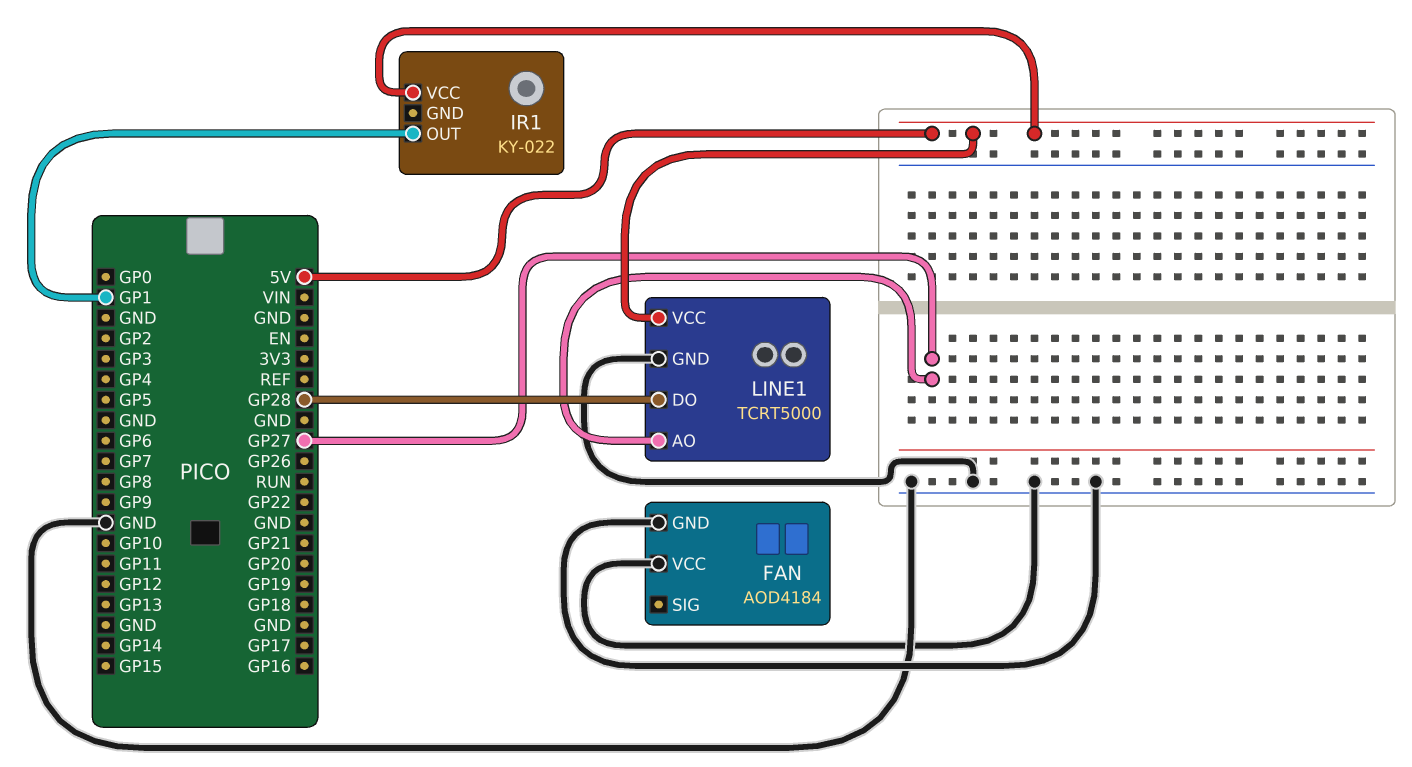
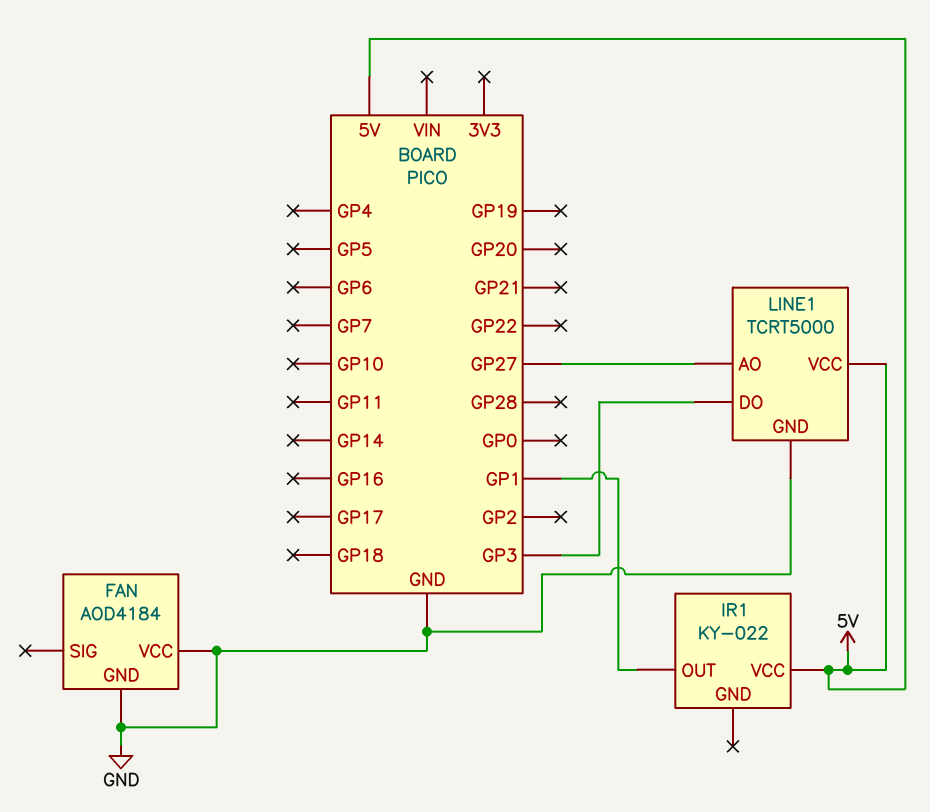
LINE1 pin DO: GP28 -> GP3

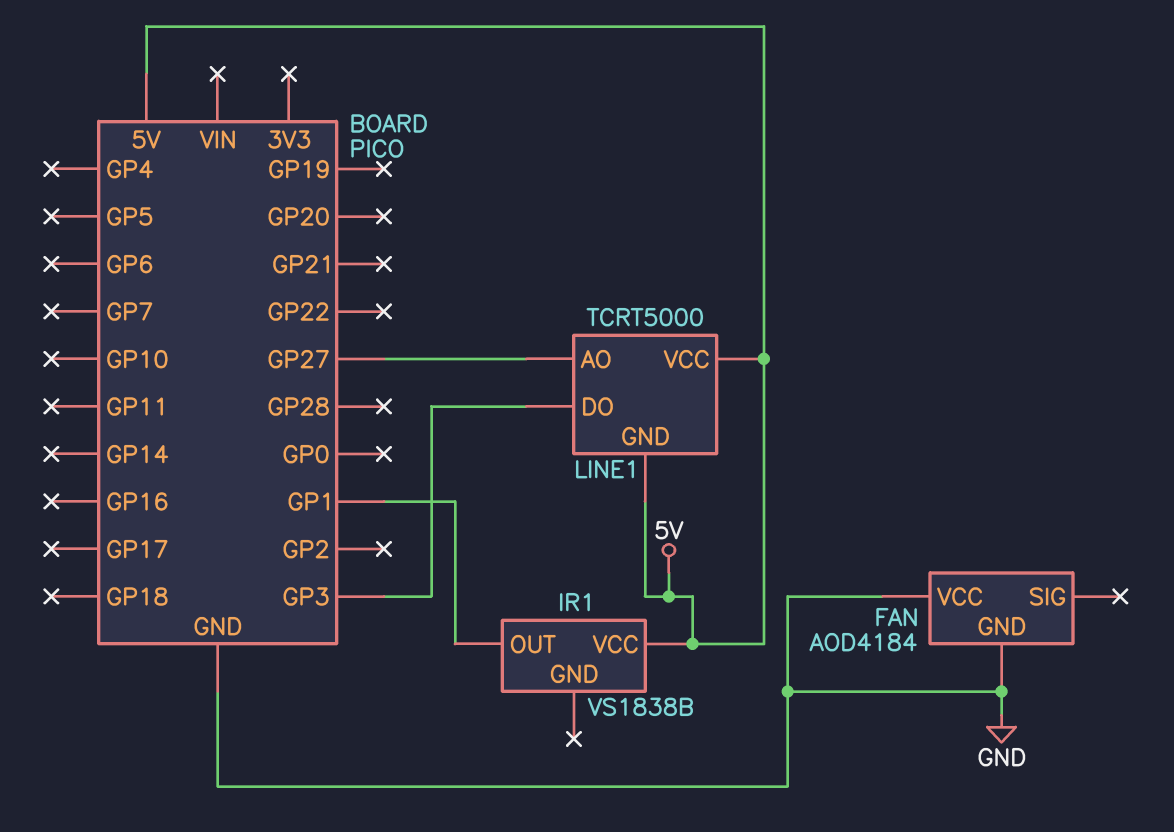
IR1: KY-022 -> VS1838B
LINE1 pin GND: GND -> 5V

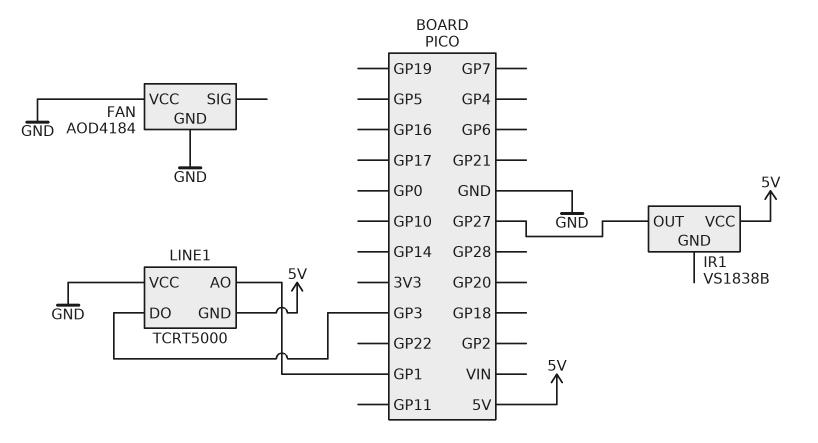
IR1 pin OUT: GP1 -> GP27
LINE1 pin AO: GP27 -> GP1
LINE1 pin VCC: 5V -> GND

